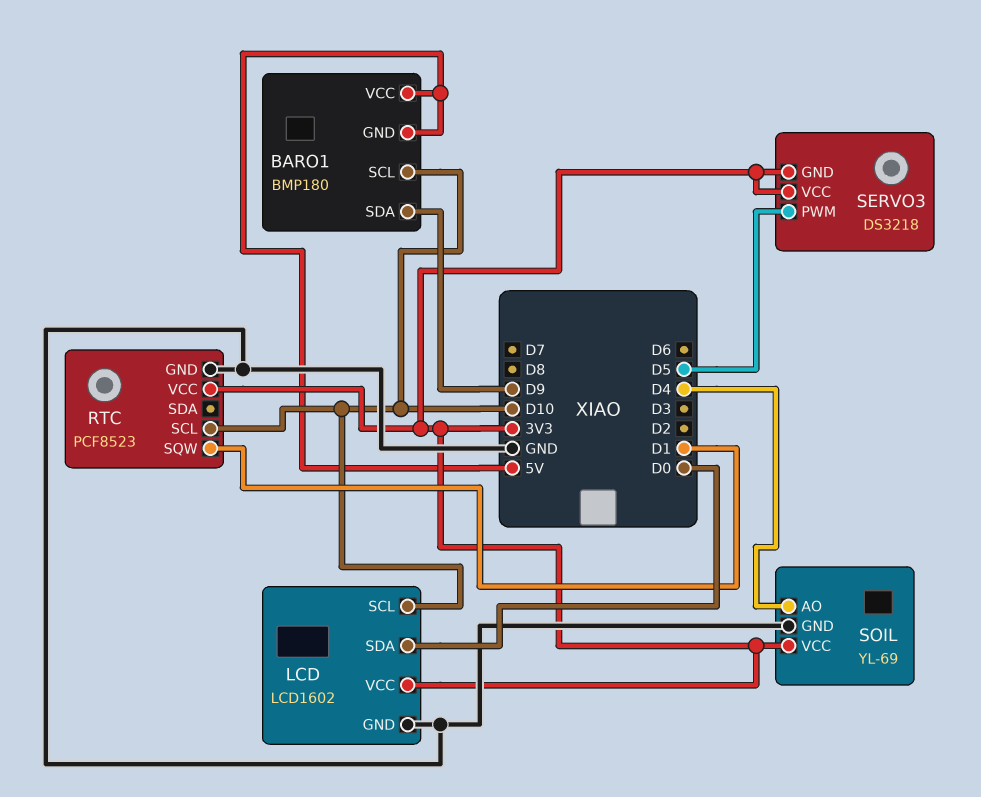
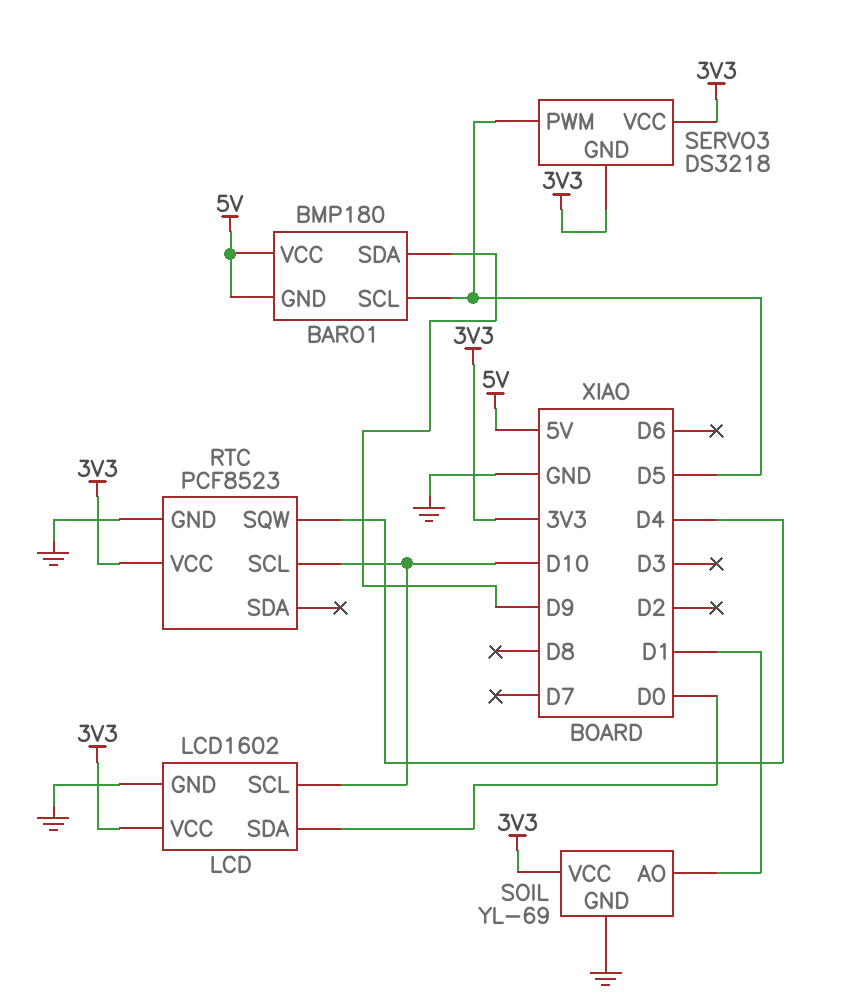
BARO1 pin SCL: D10 -> D5
RTC pin SQW: D1 -> D4
SOIL pin AO: D4 -> D1

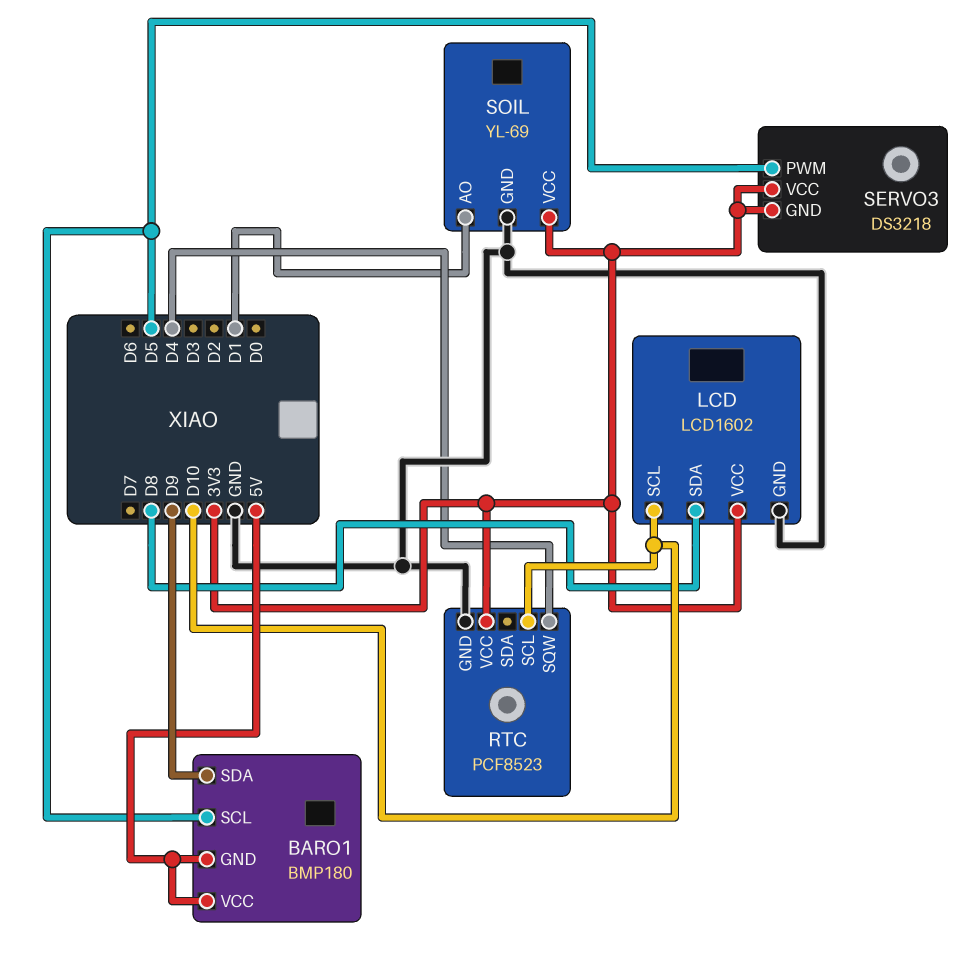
LCD pin SDA: D0 -> D8

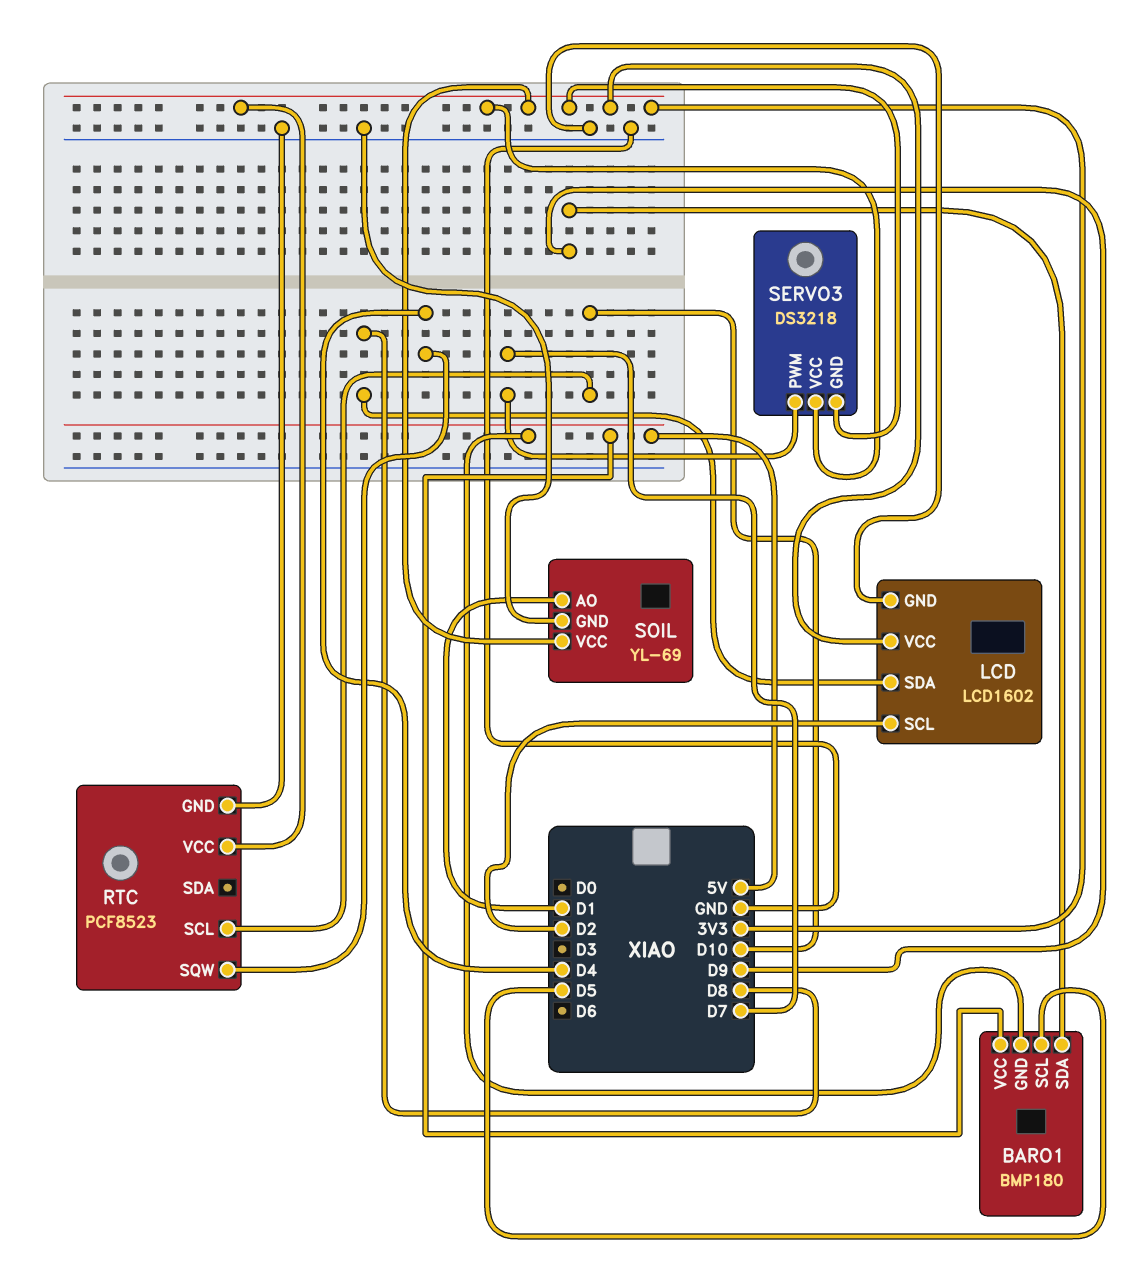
LCD pin SCL: D10 -> D2
SERVO3 pin PWM: D5 -> D7

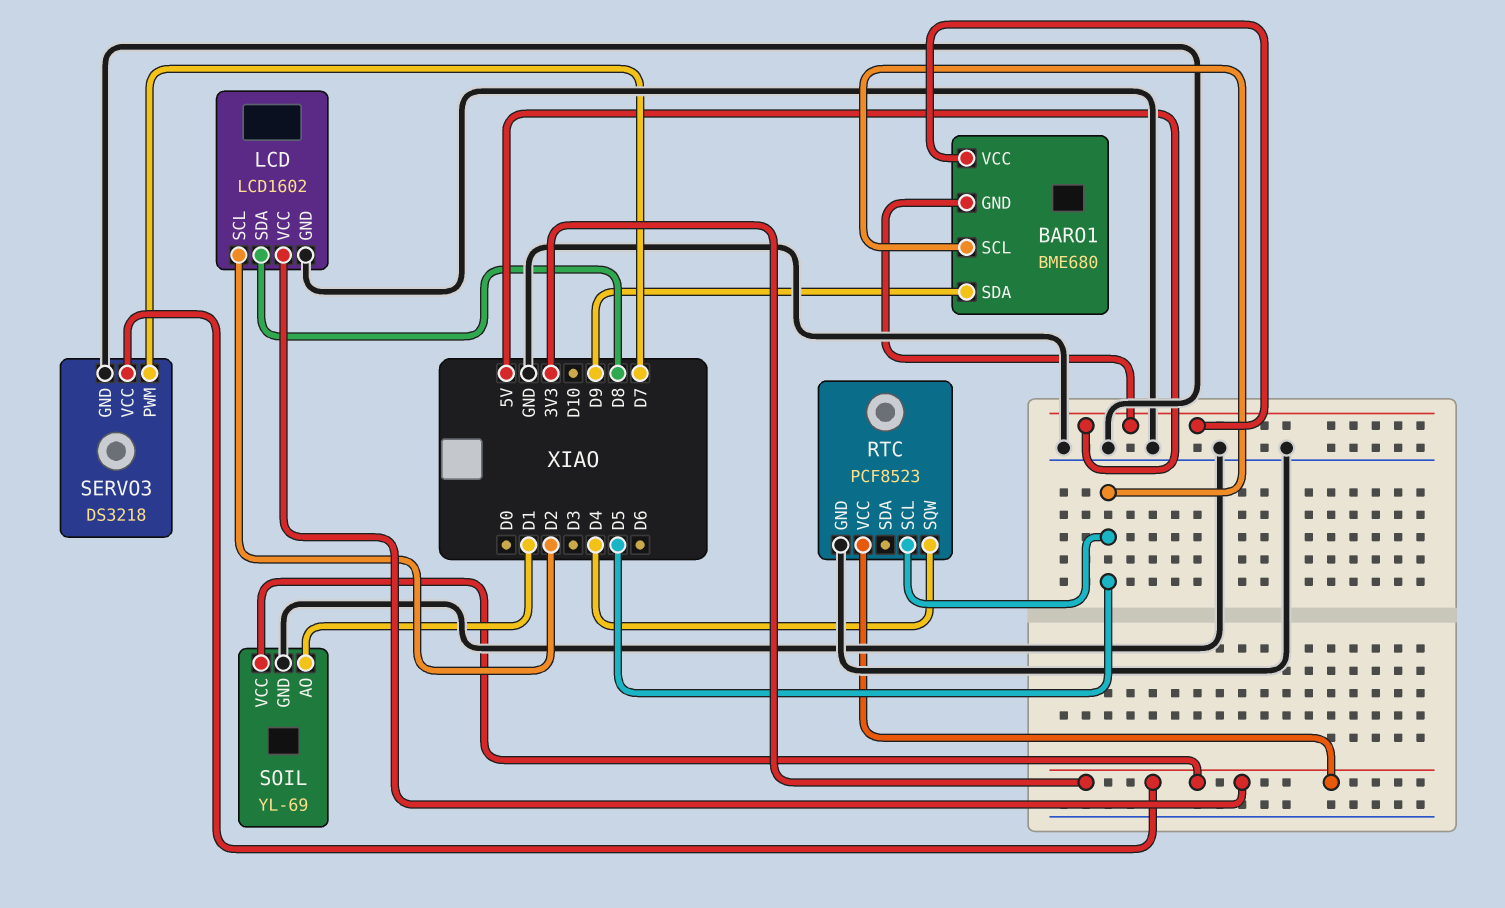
BARO1: BMP180 -> BME680
RTC pin SCL: D10 -> D5
SERVO3 pin GND: 3V3 -> GND

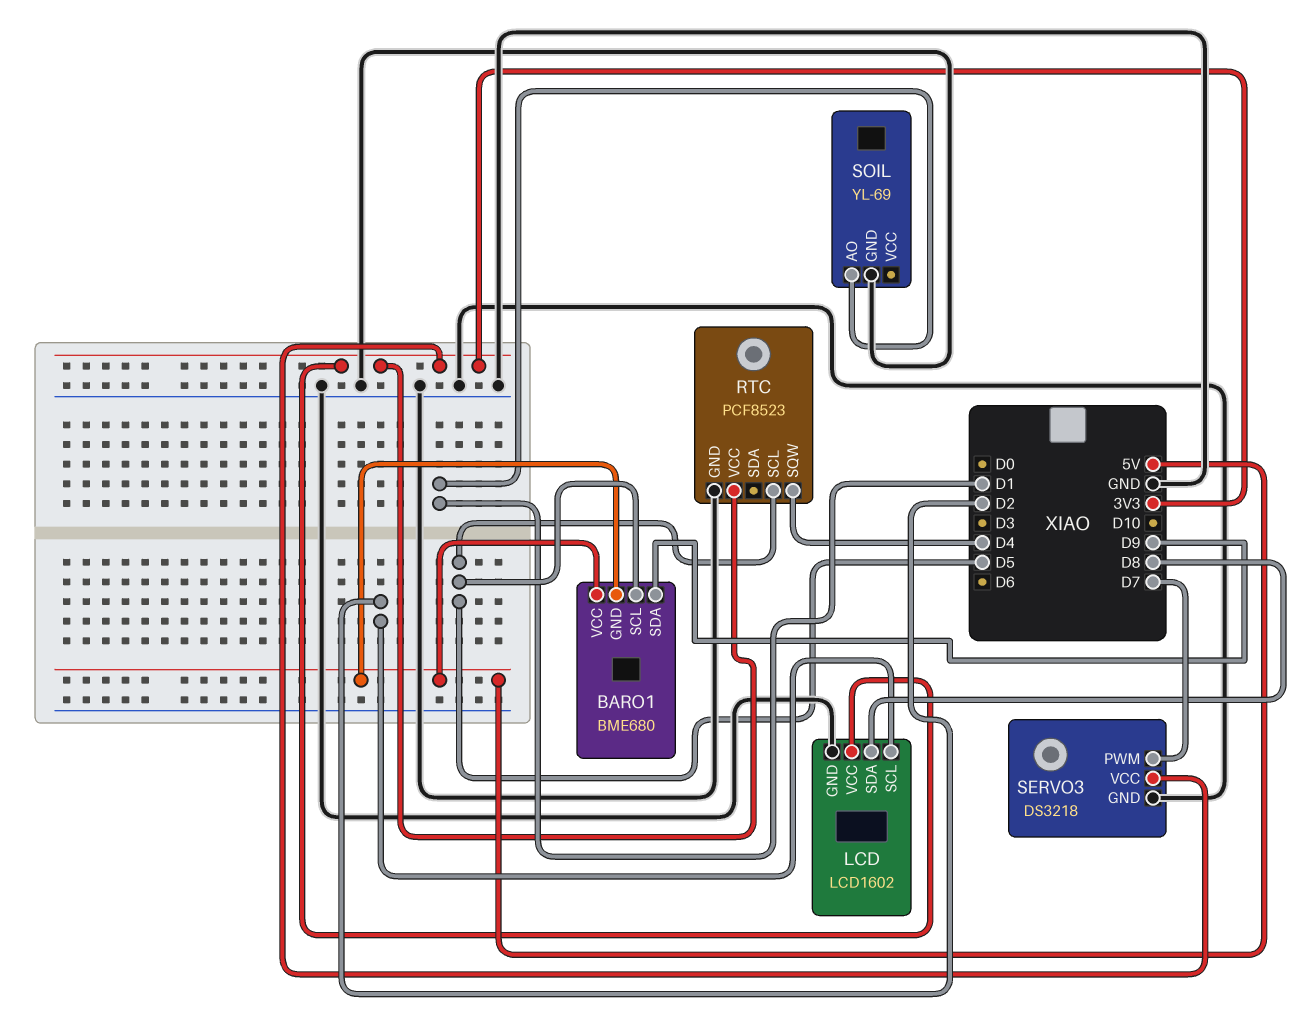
SOIL pin VCC: 3V3 -> none

